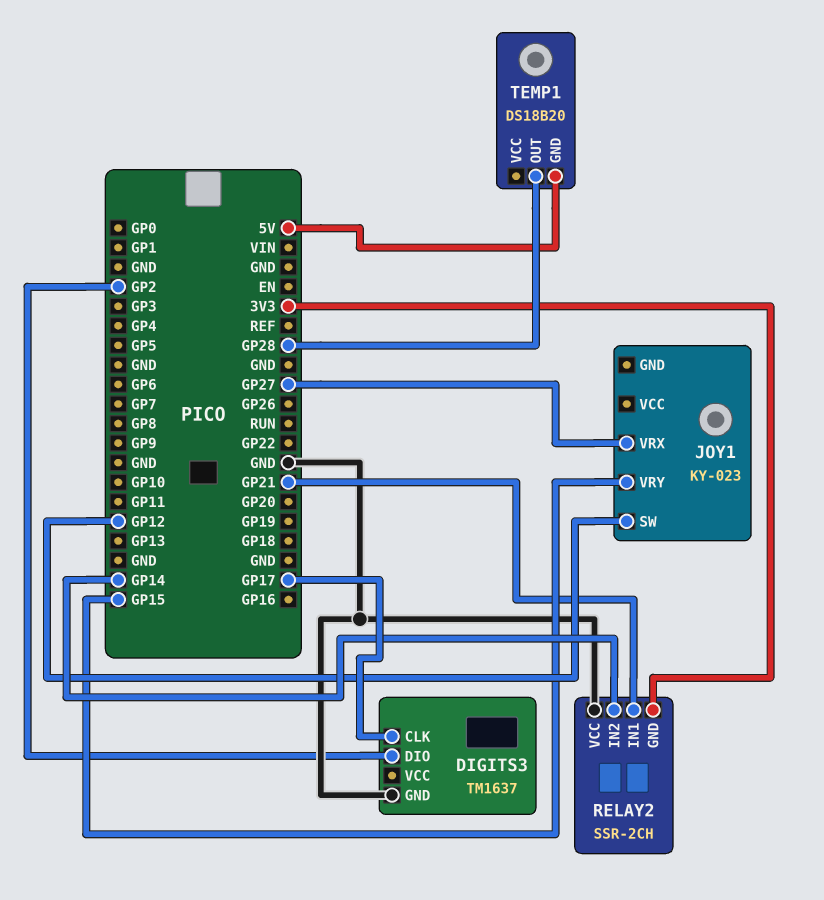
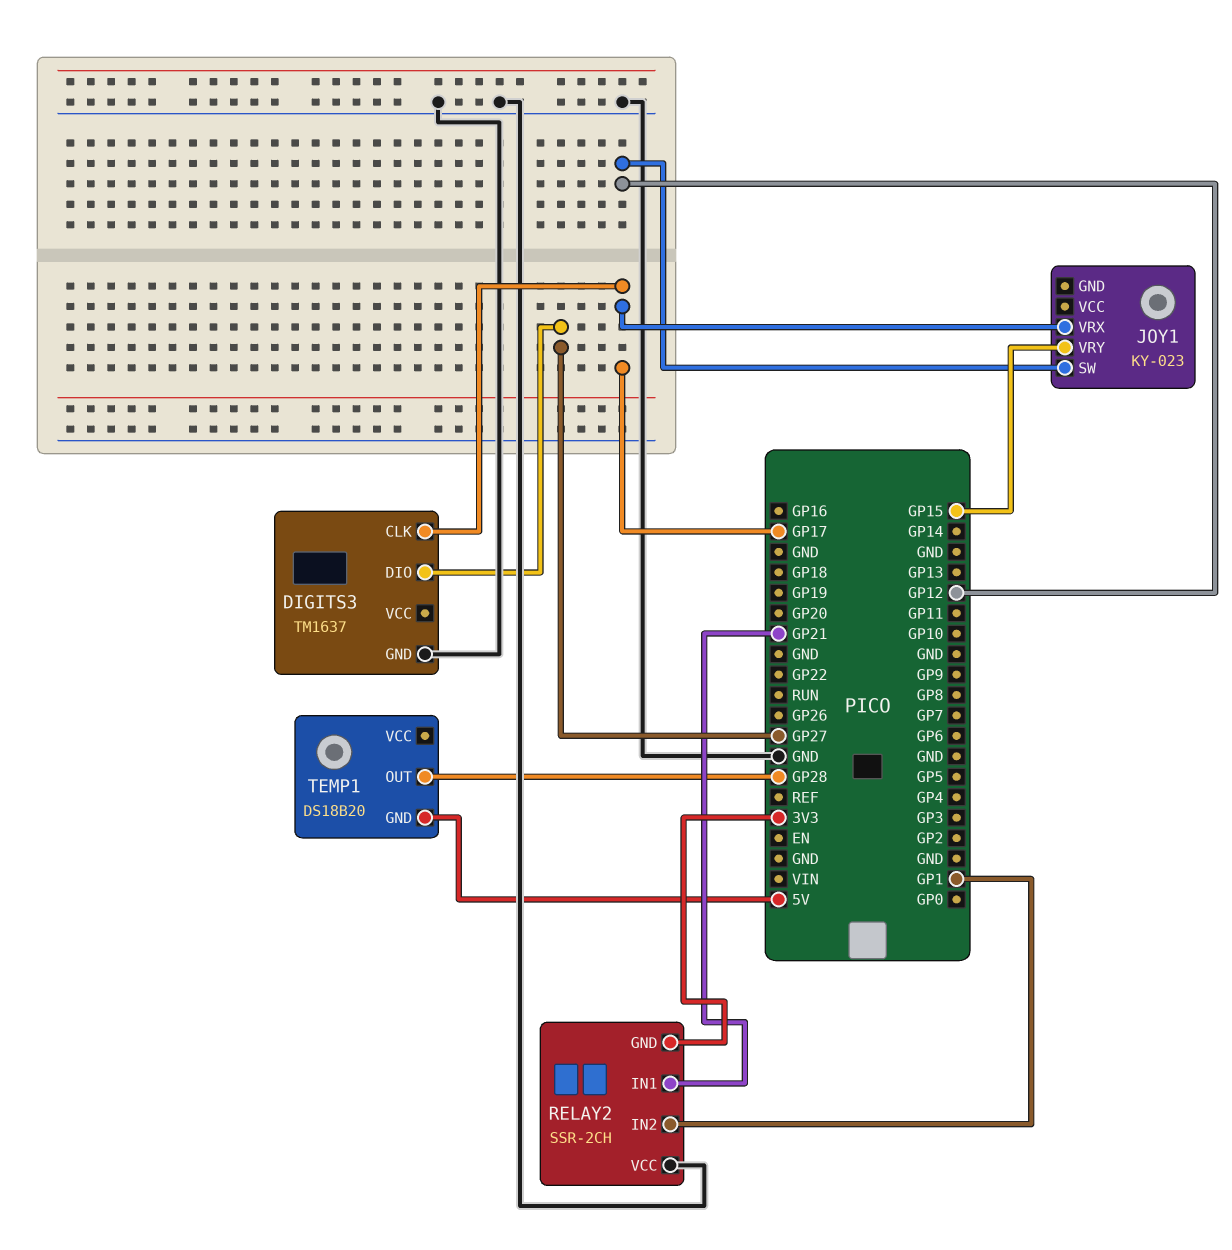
DIGITS3 pin DIO: GP2 -> GP27
JOY1 pin VRX: GP27 -> GP17
RELAY2 pin IN2: GP14 -> GP1

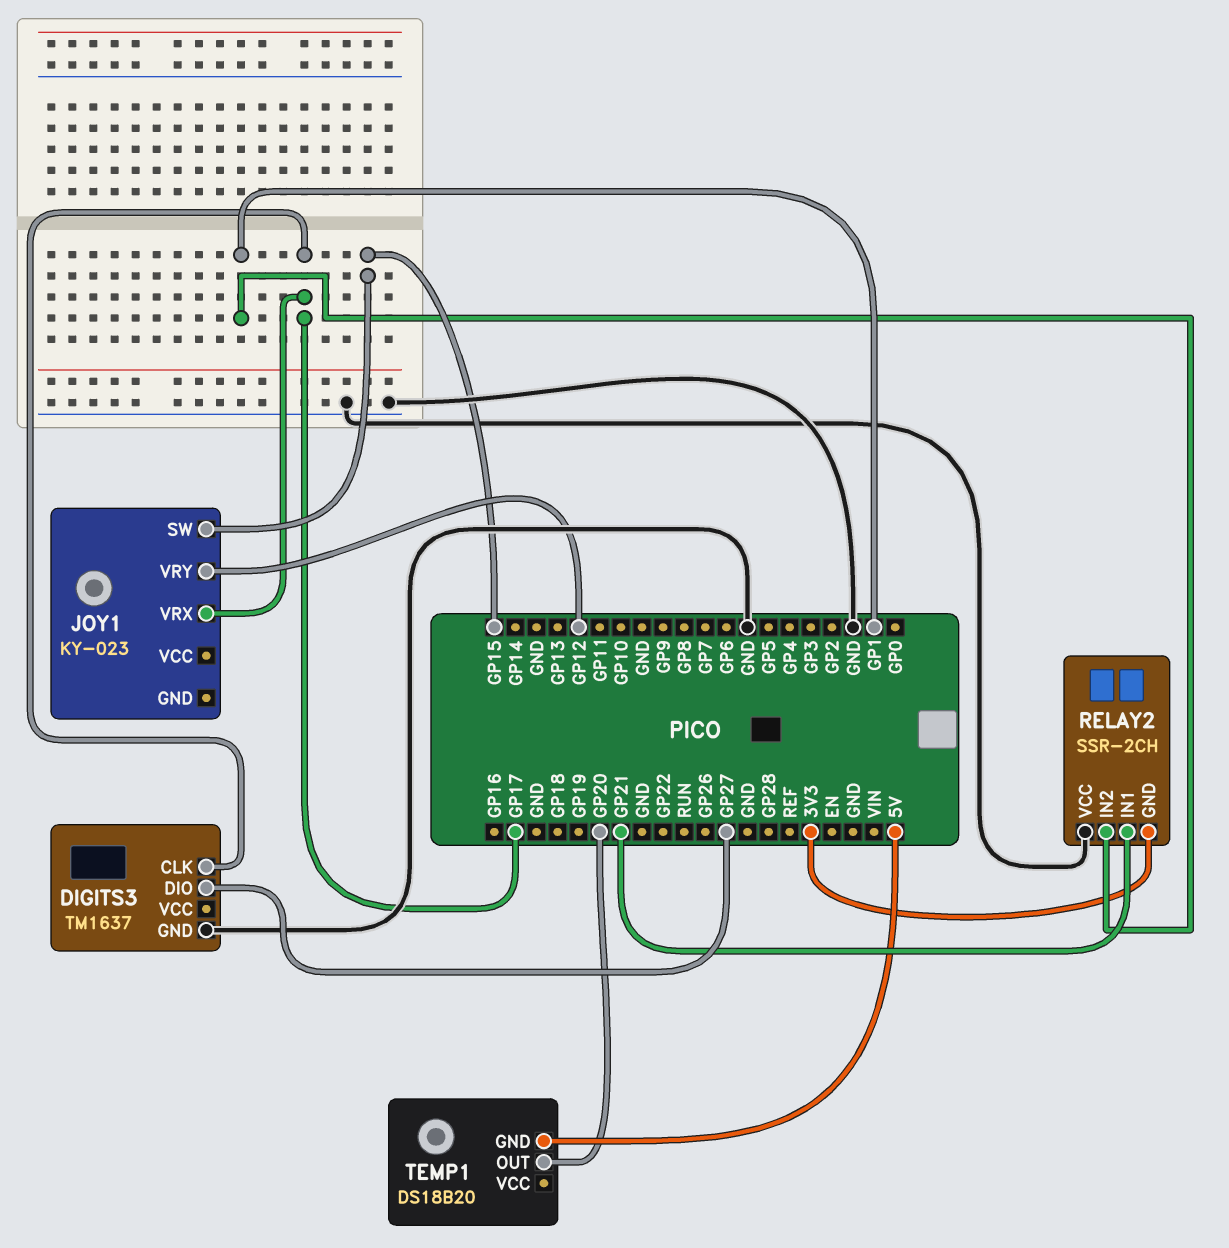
JOY1 pin SW: GP12 -> GP15
JOY1 pin VRY: GP15 -> GP12
TEMP1 pin OUT: GP28 -> GP20

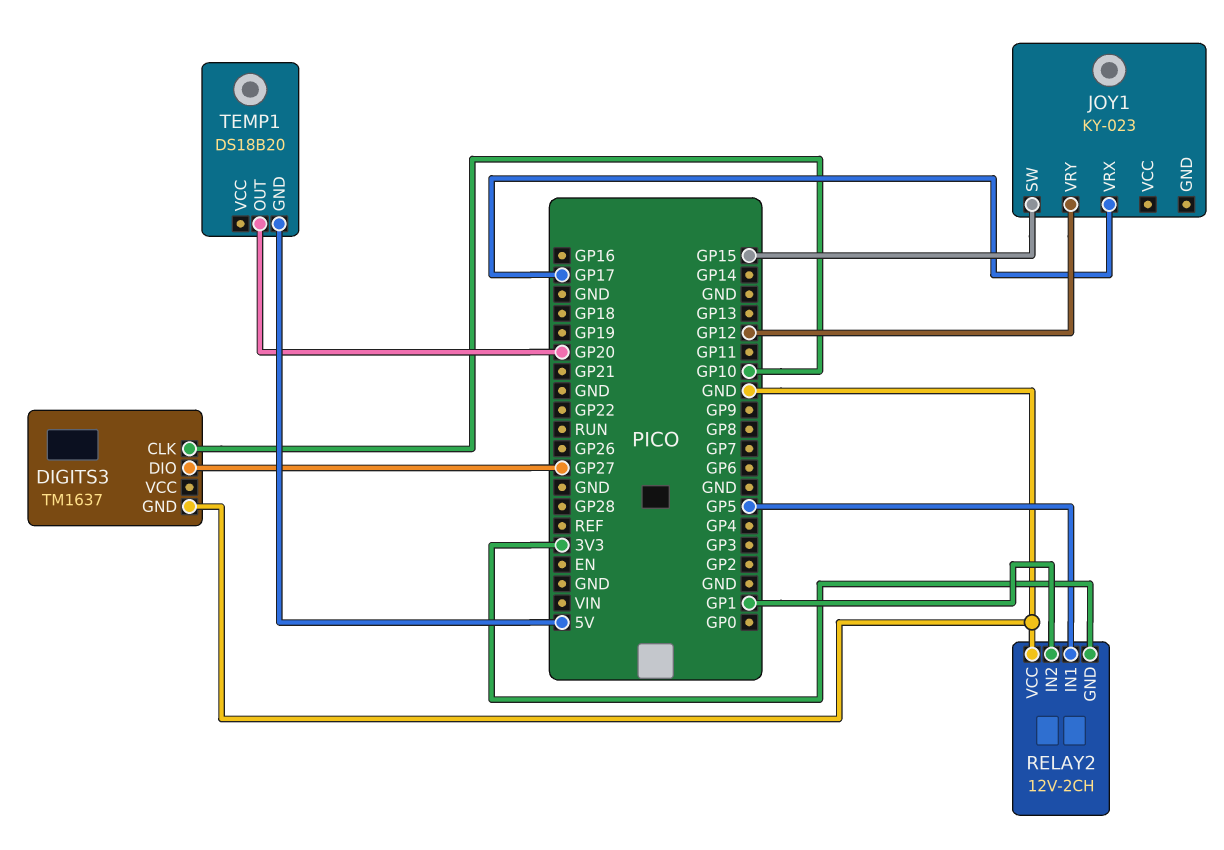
DIGITS3 pin CLK: GP17 -> GP10
RELAY2: SSR-2CH -> 12V-2CH
RELAY2 pin IN1: GP21 -> GP5

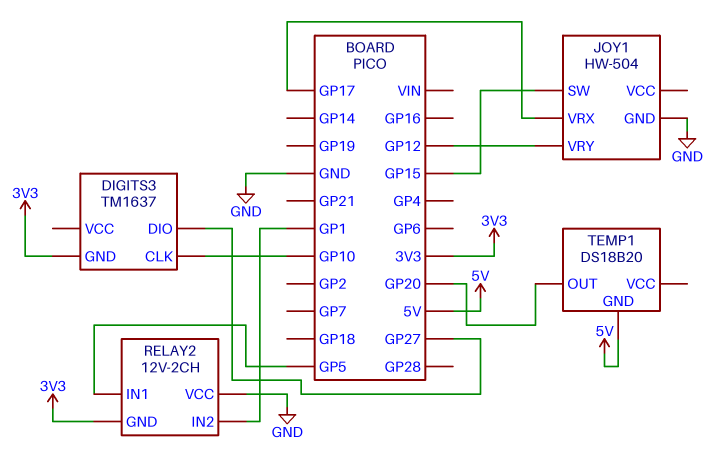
DIGITS3 pin GND: GND -> 3V3
JOY1: KY-023 -> HW-504
JOY1 pin GND: none -> GND

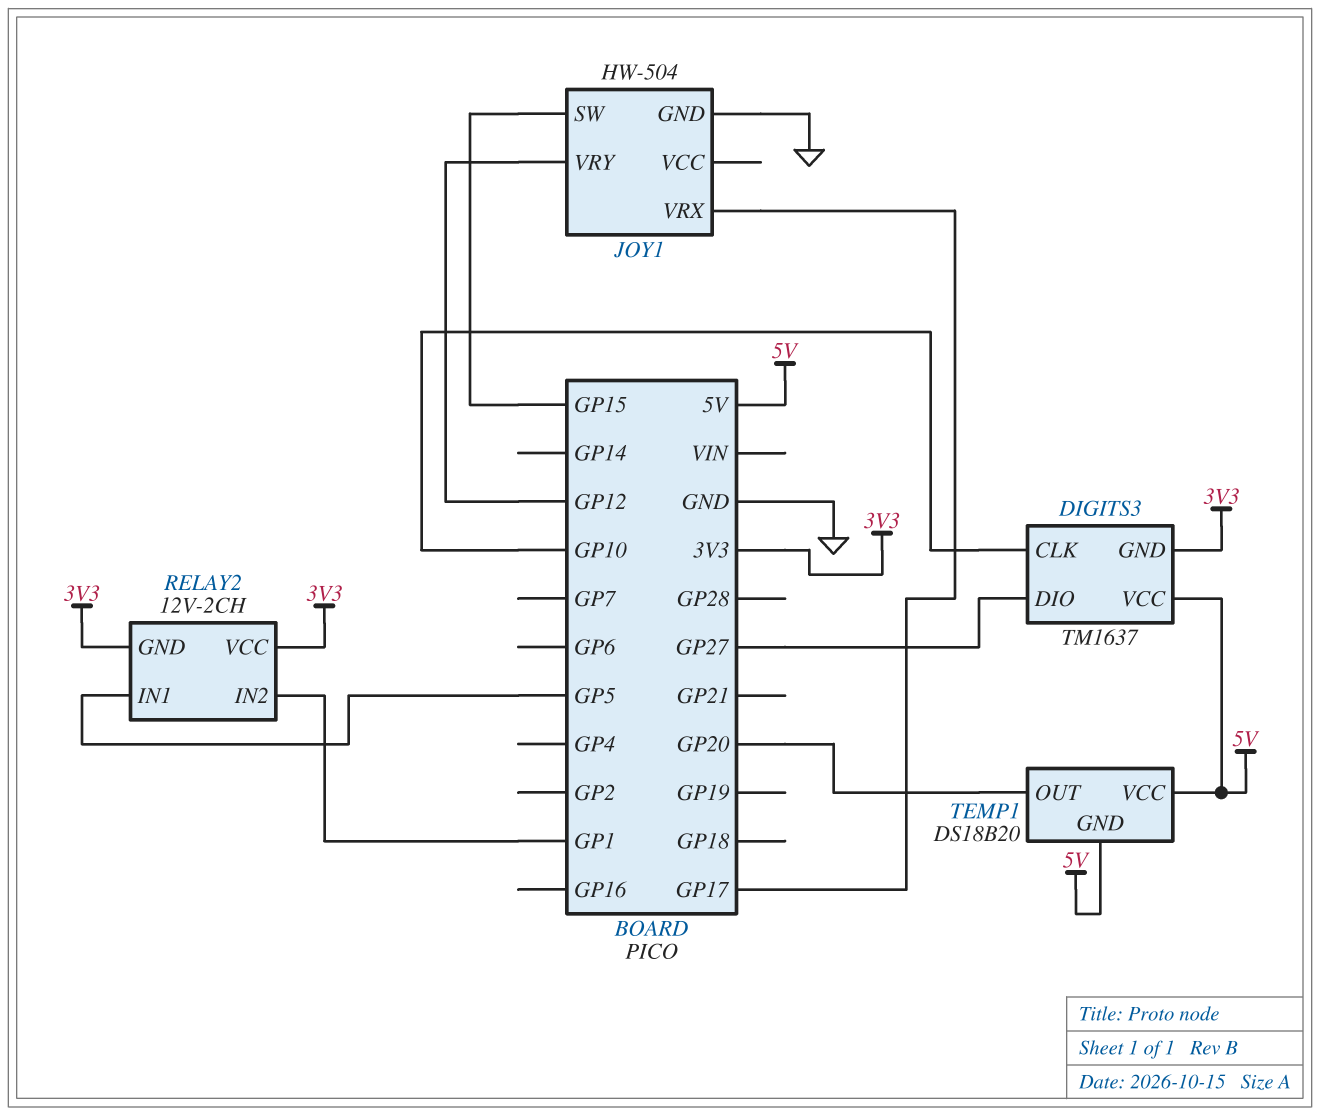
DIGITS3 pin VCC: none -> 5V
RELAY2 pin VCC: GND -> 3V3
TEMP1 pin VCC: none -> 5V

